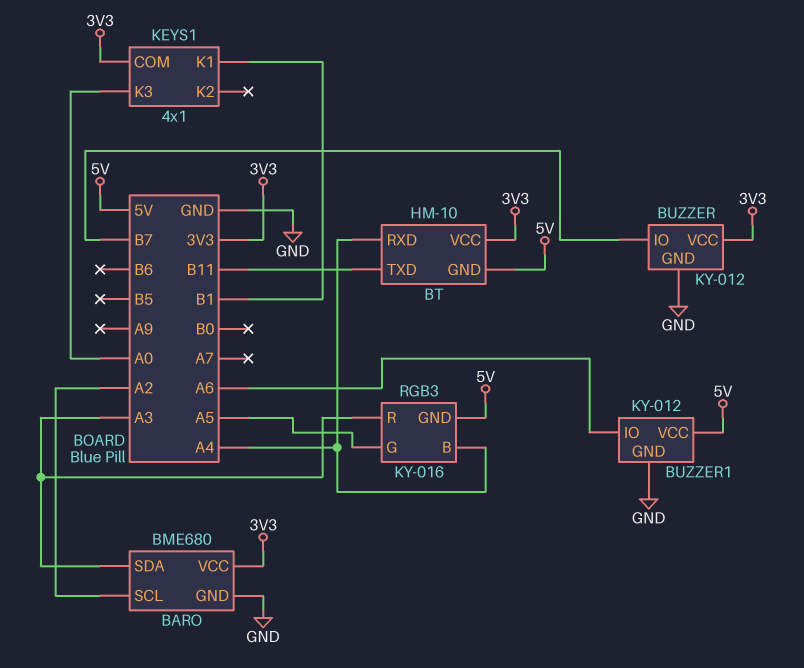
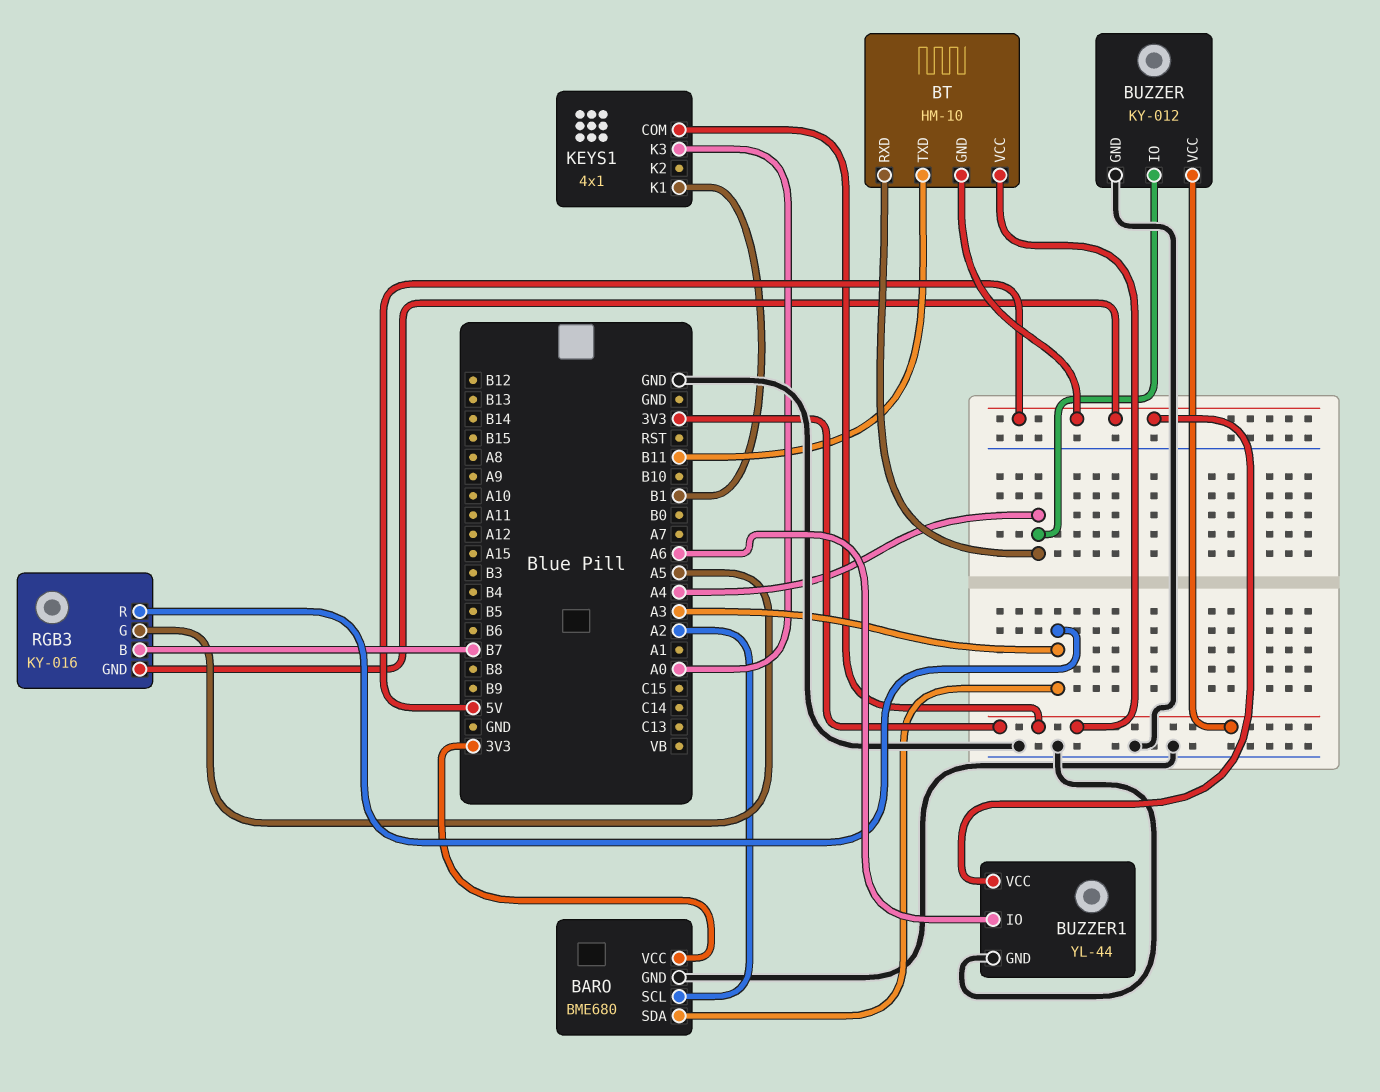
BUZZER pin IO: B7 -> A4
BUZZER1: KY-012 -> YL-44
RGB3 pin B: A4 -> B7

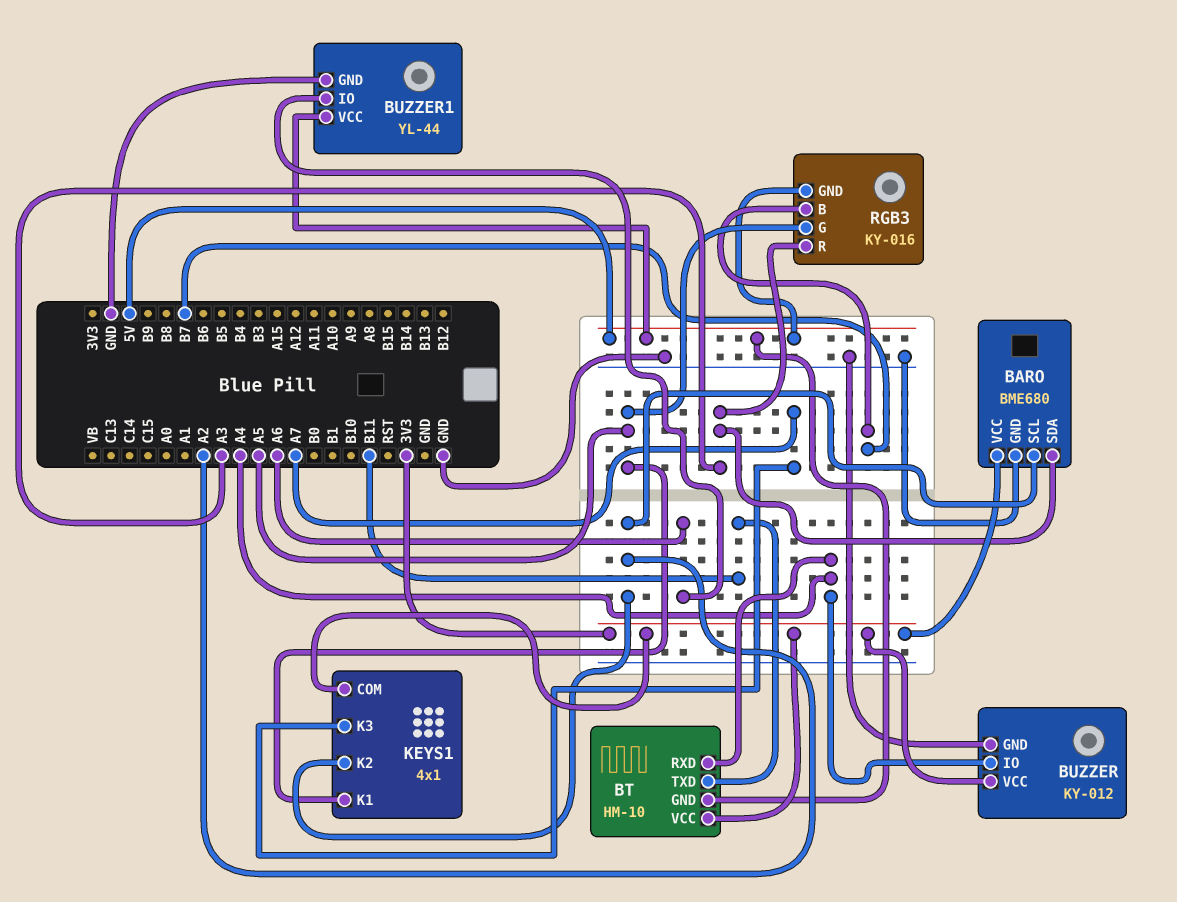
KEYS1 pin K1: B1 -> A5
KEYS1 pin K2: none -> A2
KEYS1 pin K3: A0 -> A7

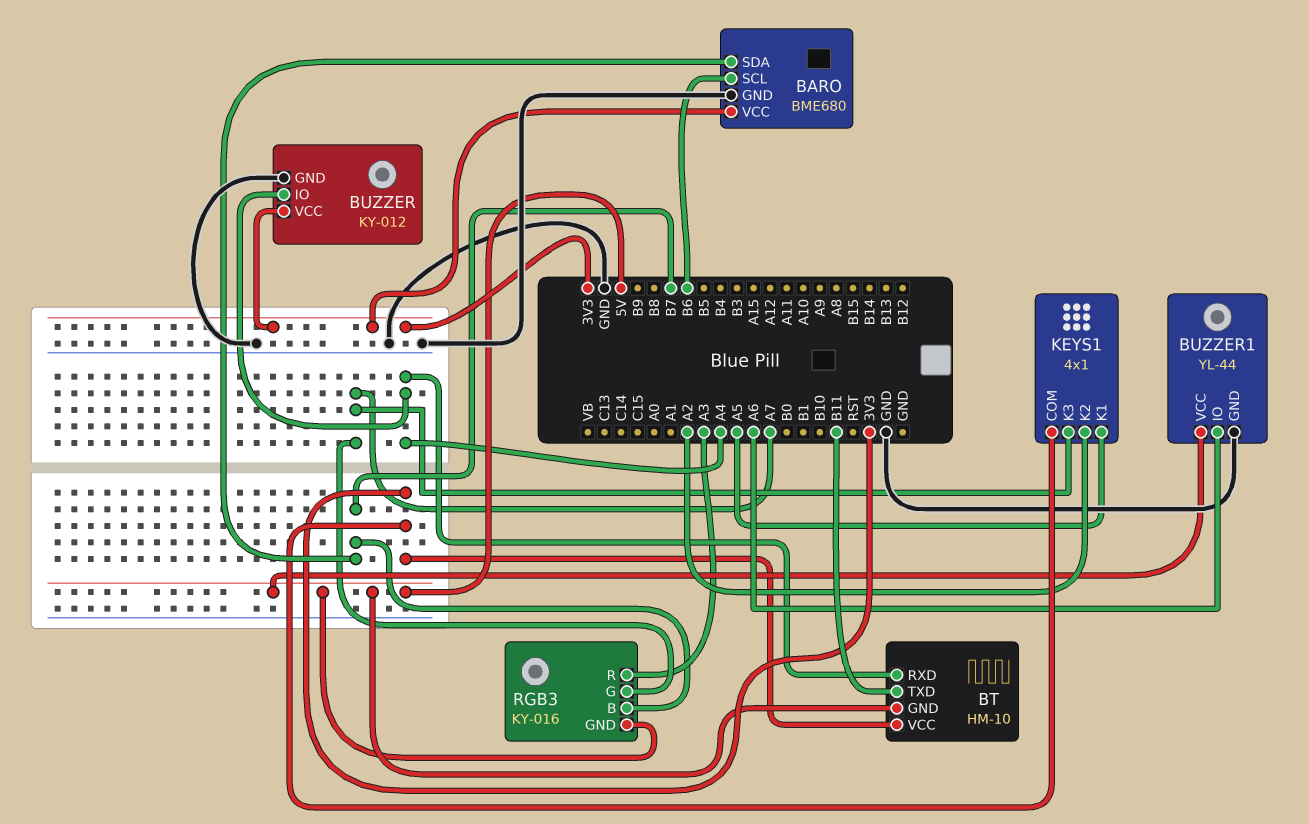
BARO pin SCL: A2 -> B6
BARO pin SDA: A3 -> B7
RGB3 pin G: A5 -> A7

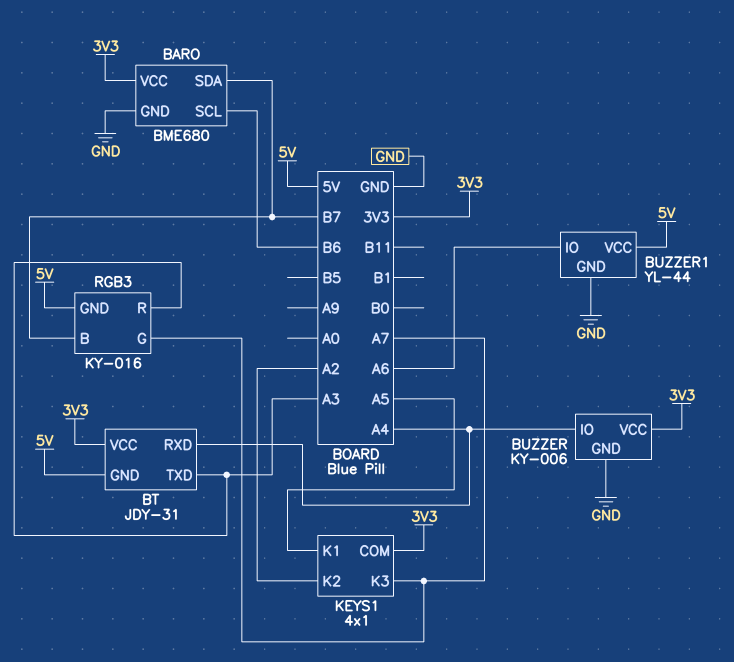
BT: HM-10 -> JDY-31
BT pin TXD: B11 -> A3
BUZZER: KY-012 -> KY-006

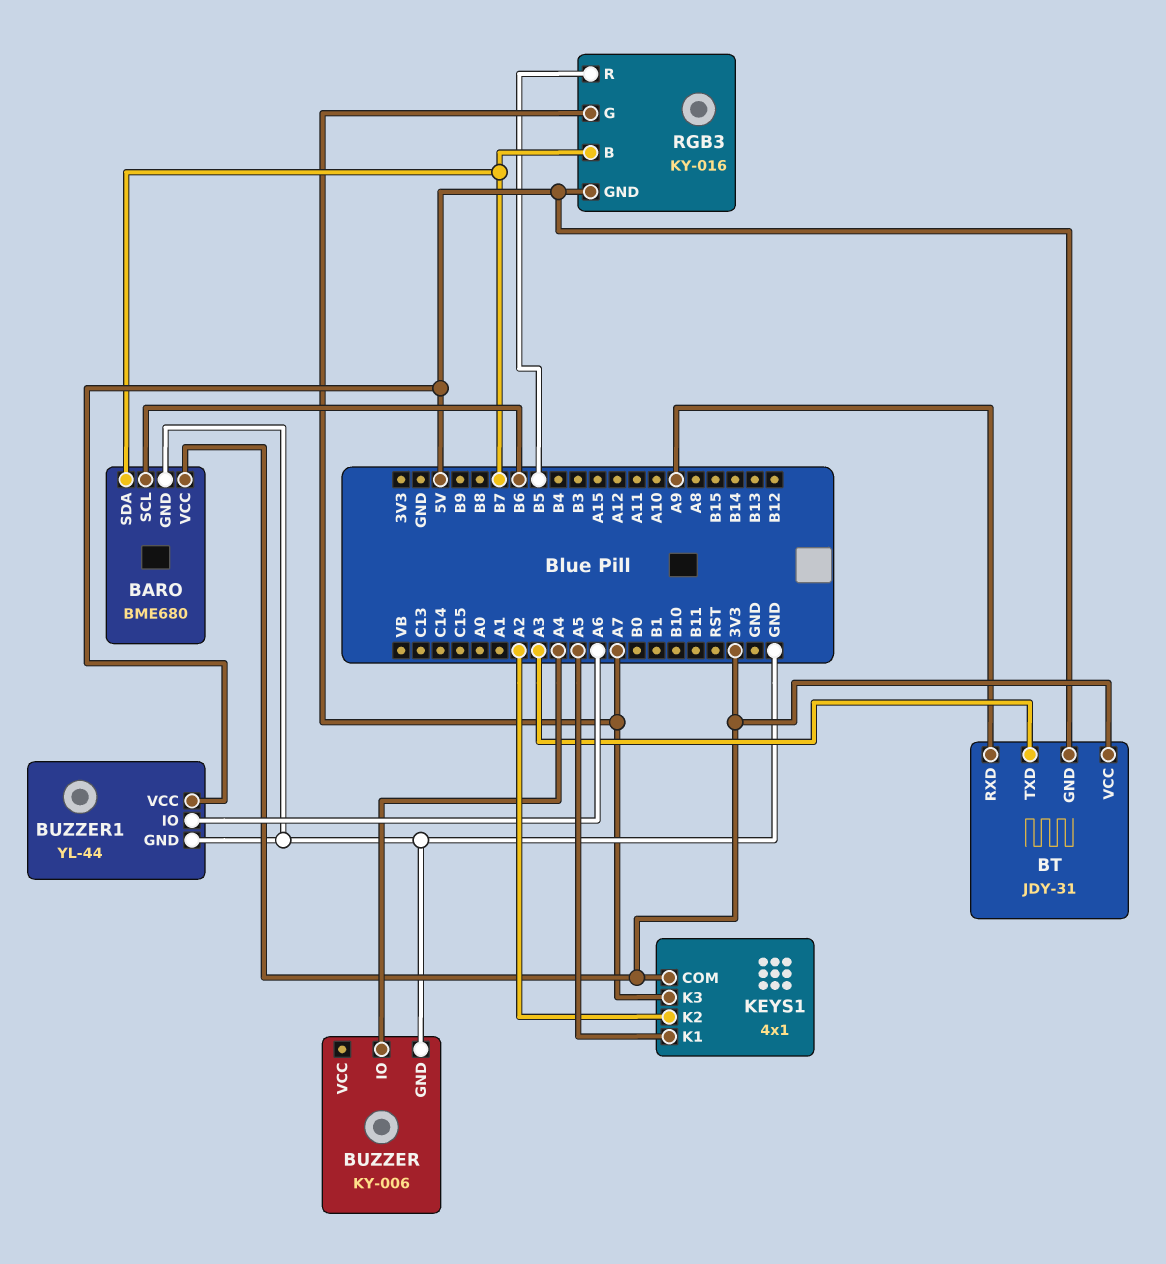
BT pin RXD: A4 -> A9
BUZZER pin VCC: 3V3 -> none
RGB3 pin R: A3 -> B5

